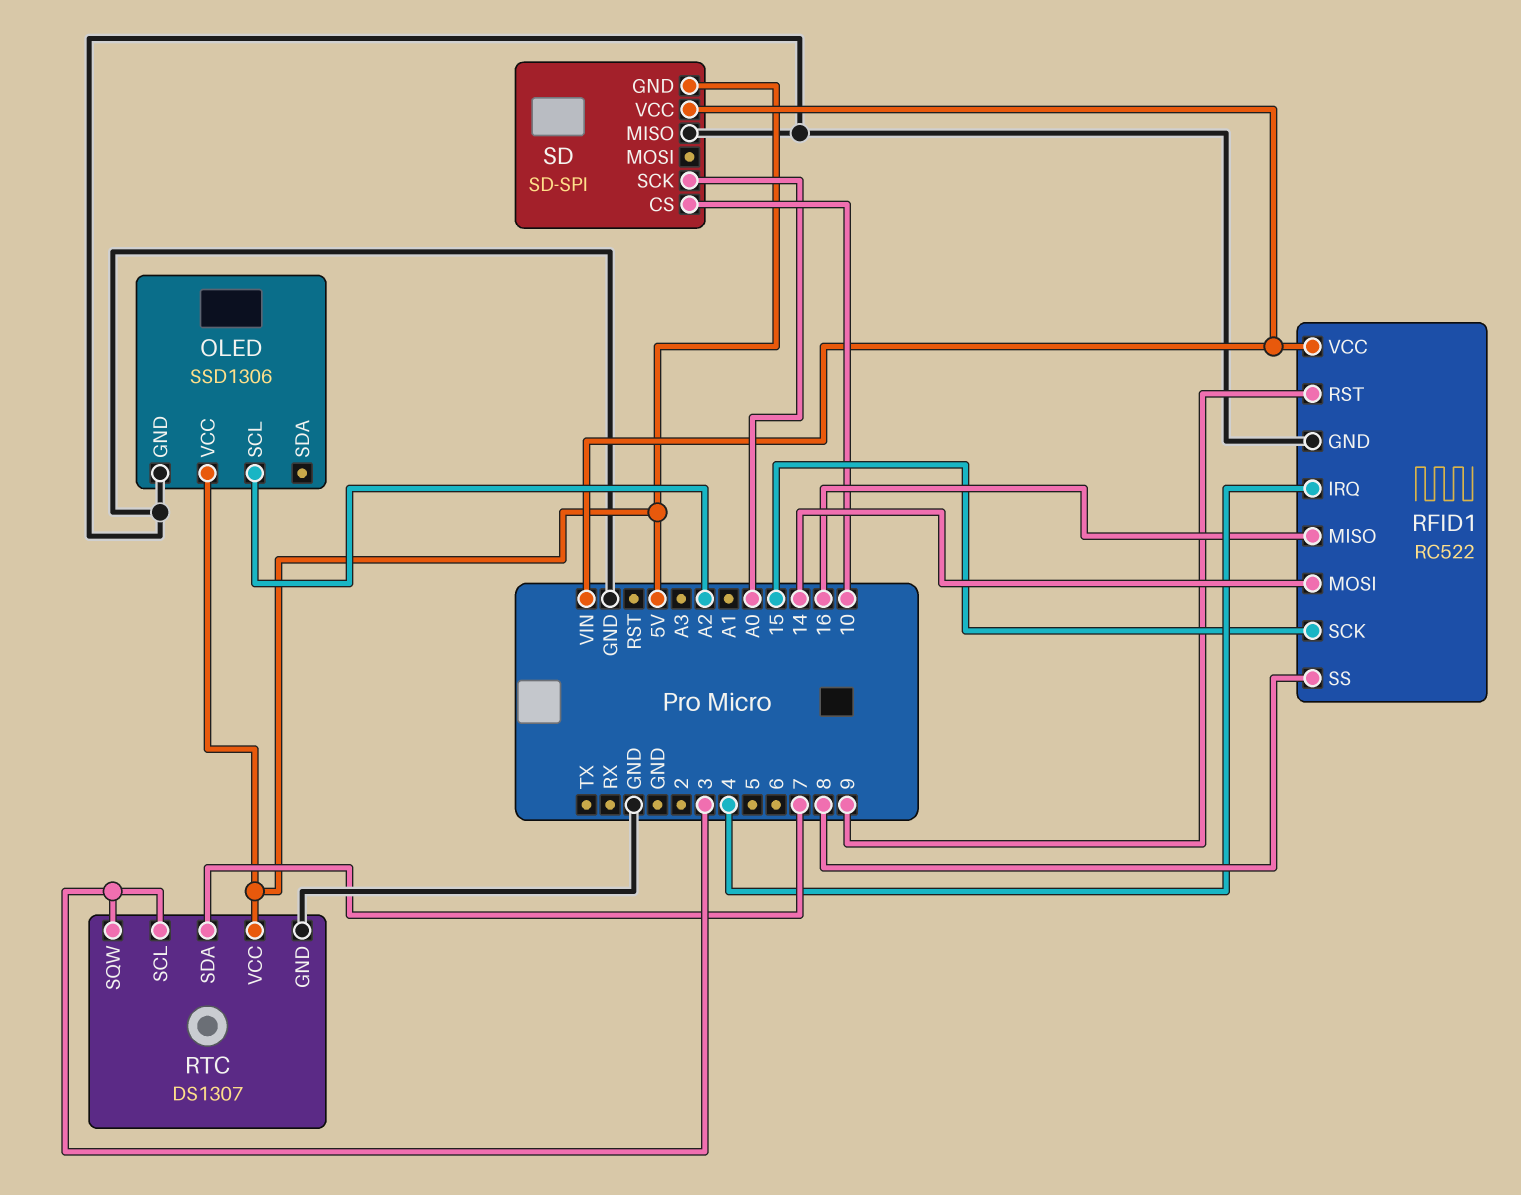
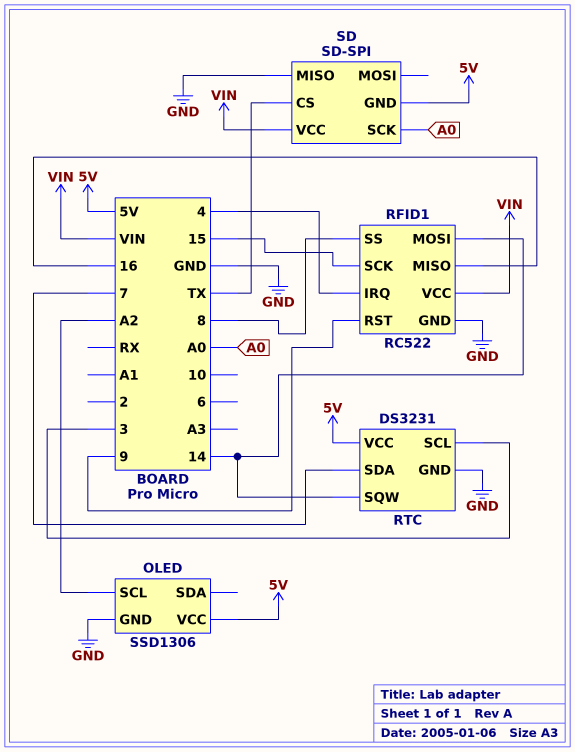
RTC: DS1307 -> DS3231
RTC pin SQW: 3 -> 14
SD pin CS: 10 -> TX

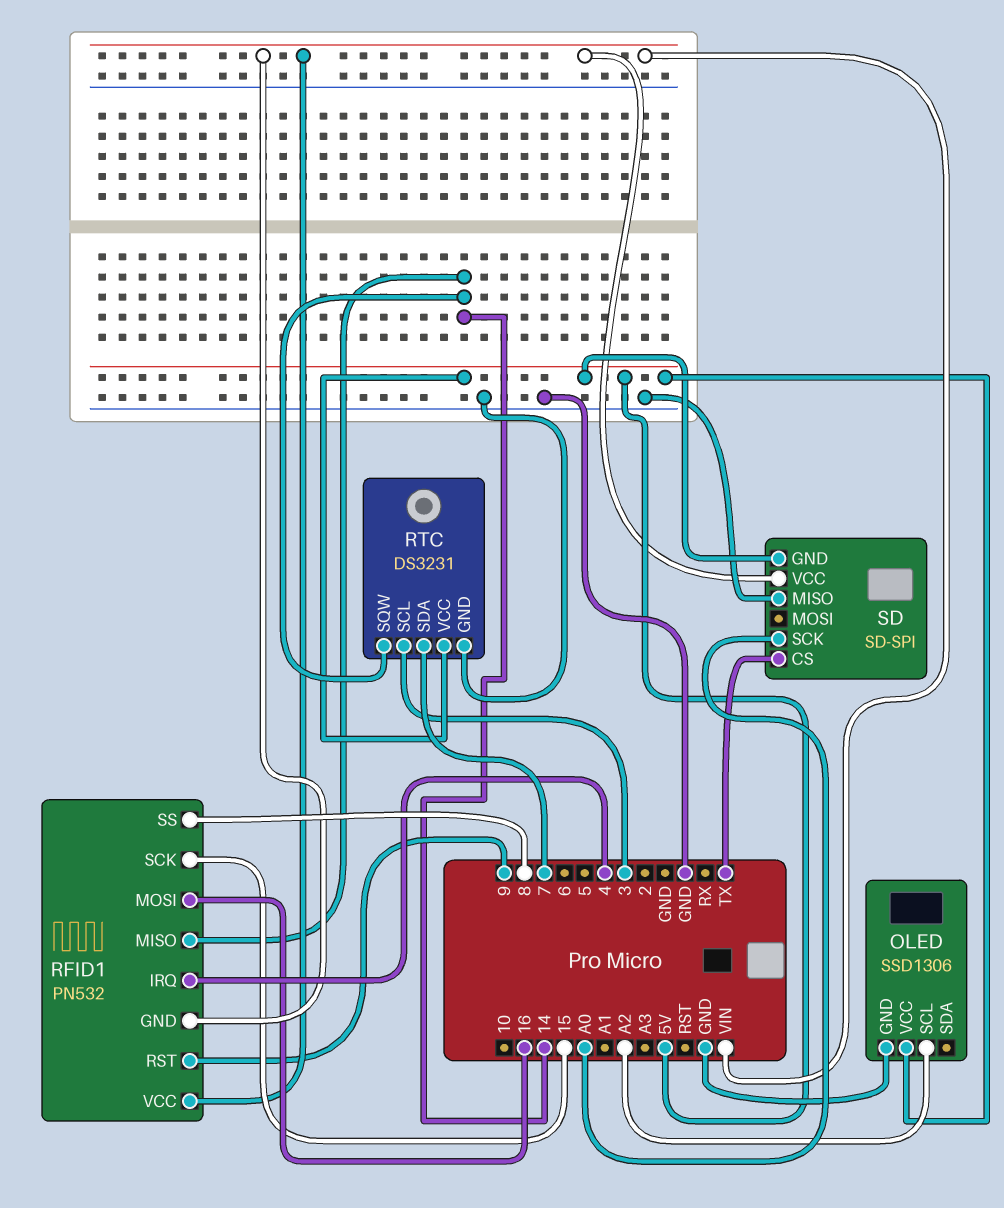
RFID1: RC522 -> PN532
RFID1 pin GND: GND -> VIN
RFID1 pin MISO: 16 -> 14
RFID1 pin MOSI: 14 -> 16

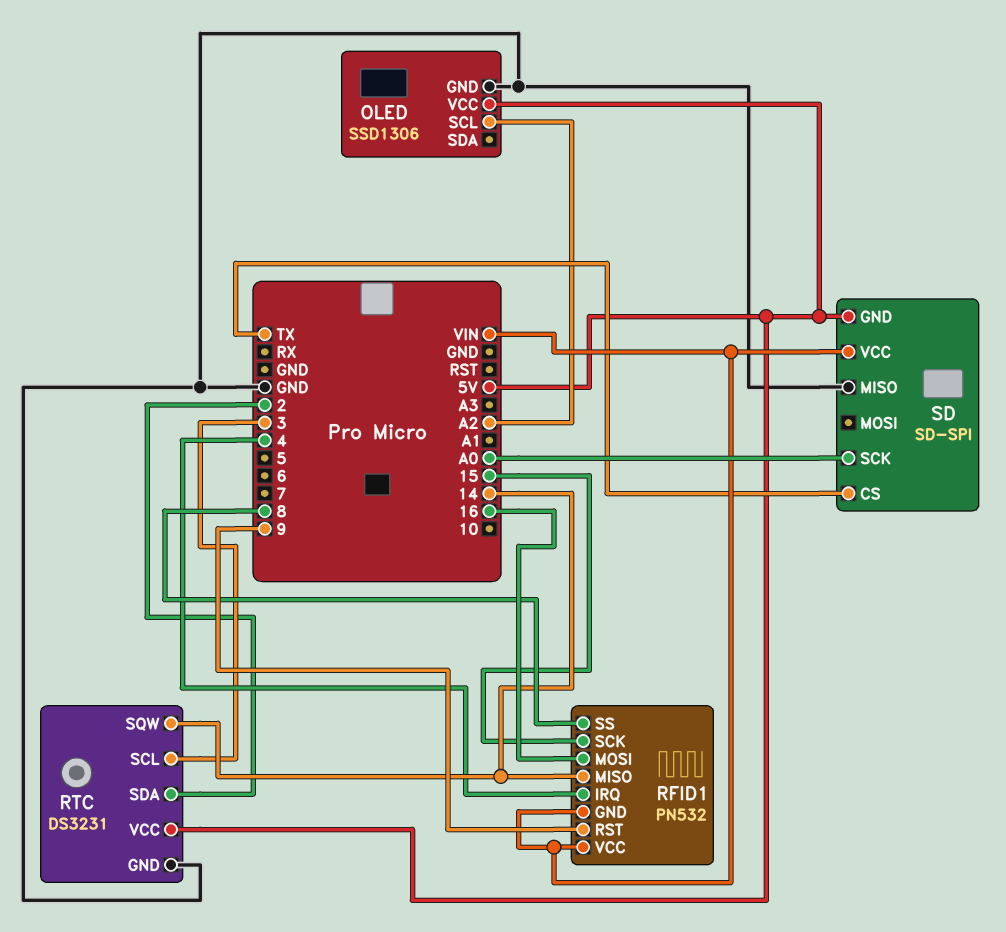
RTC pin SDA: 7 -> 2

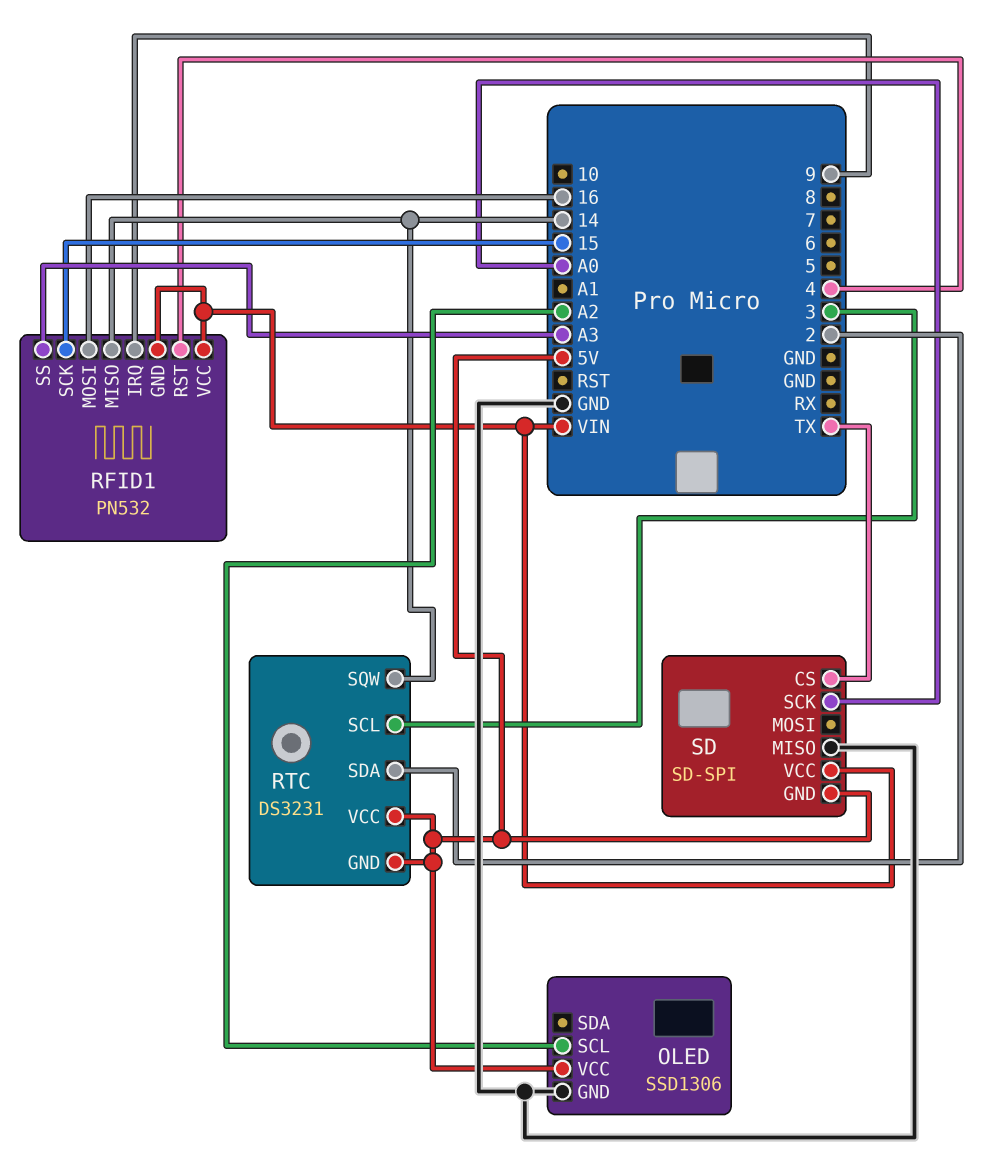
RFID1 pin IRQ: 4 -> 9
RFID1 pin RST: 9 -> 4
RFID1 pin SS: 8 -> A3
RTC pin GND: GND -> 5V

